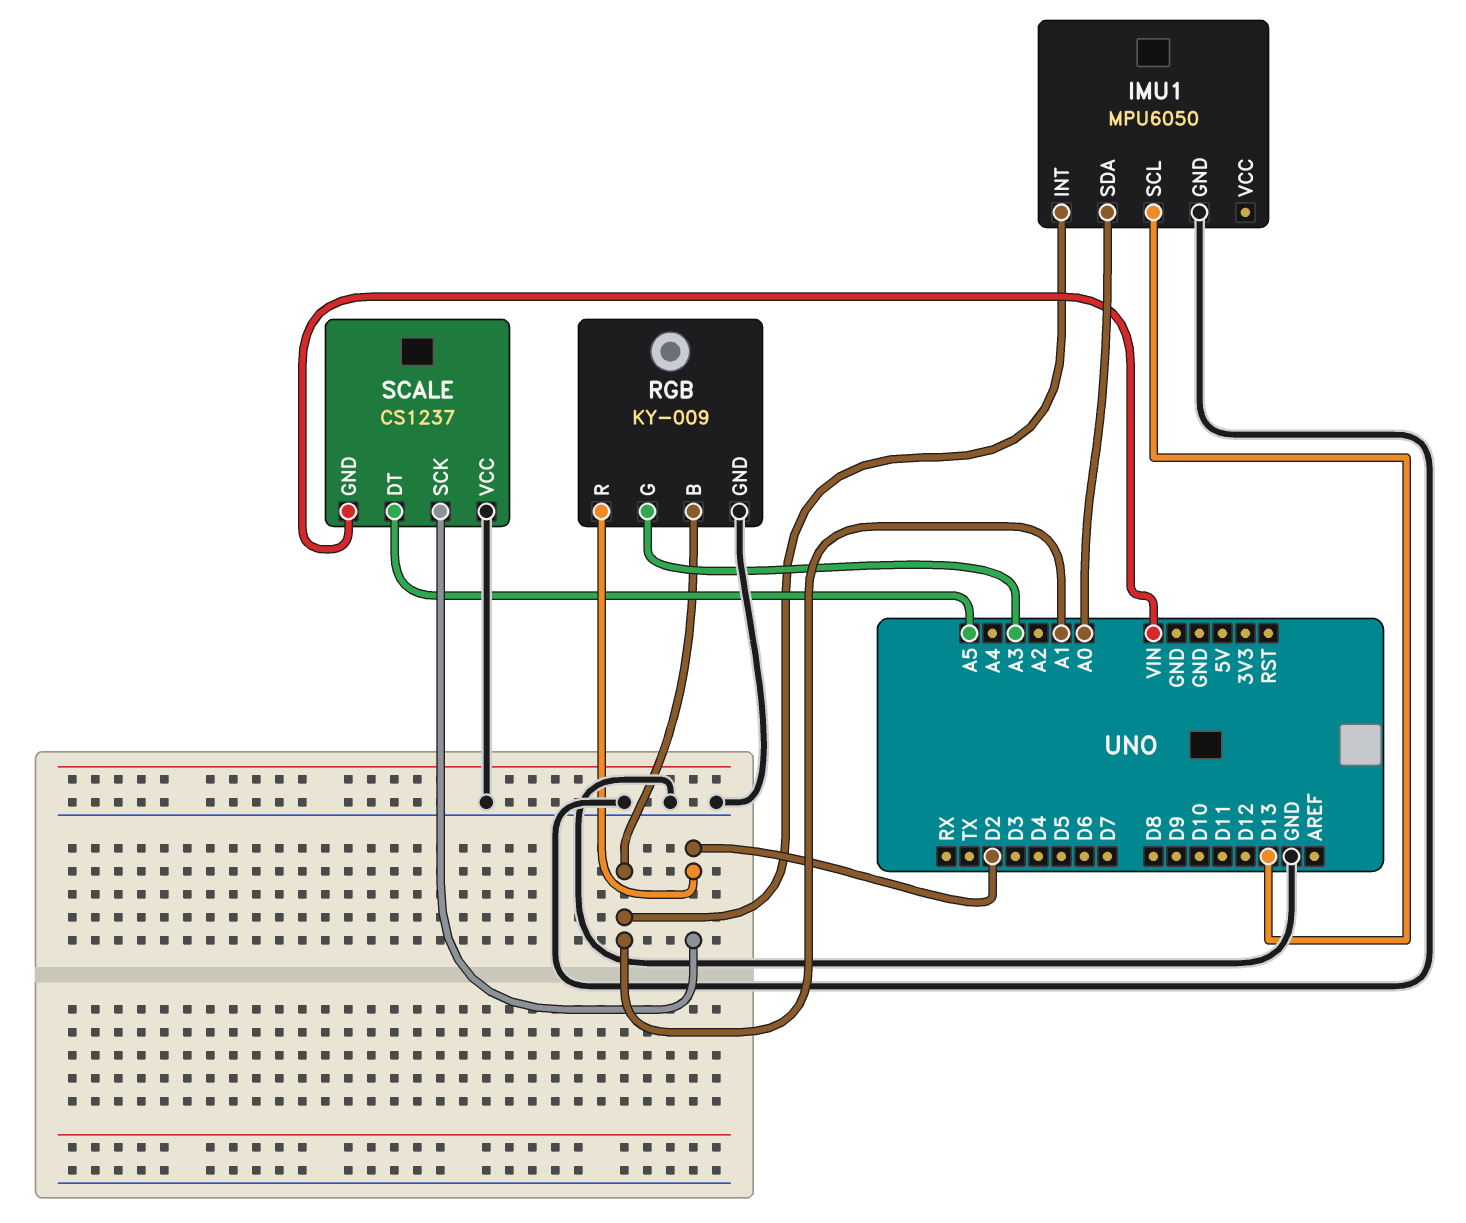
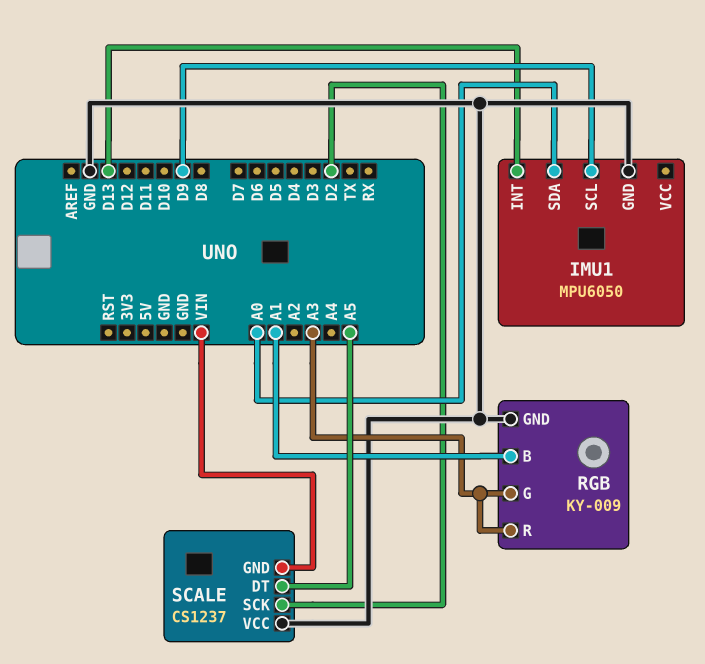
IMU1 pin INT: A1 -> D13
IMU1 pin SCL: D13 -> D9
RGB pin R: D2 -> A3

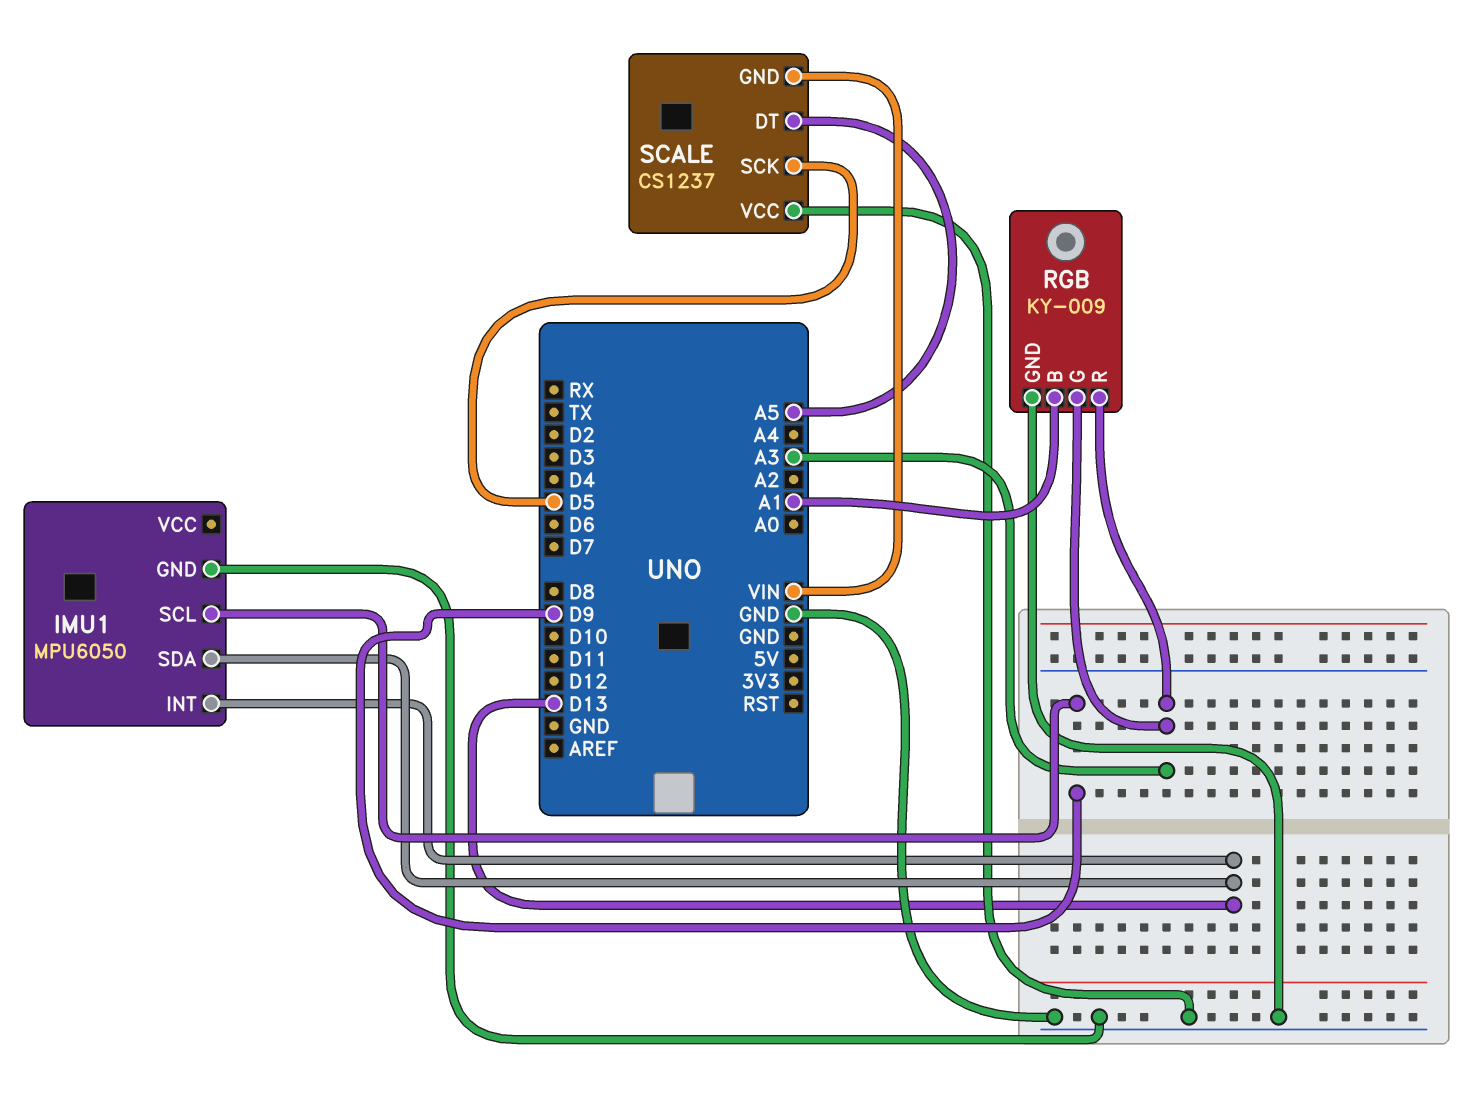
IMU1 pin SDA: A0 -> D13
SCALE pin SCK: D2 -> D5

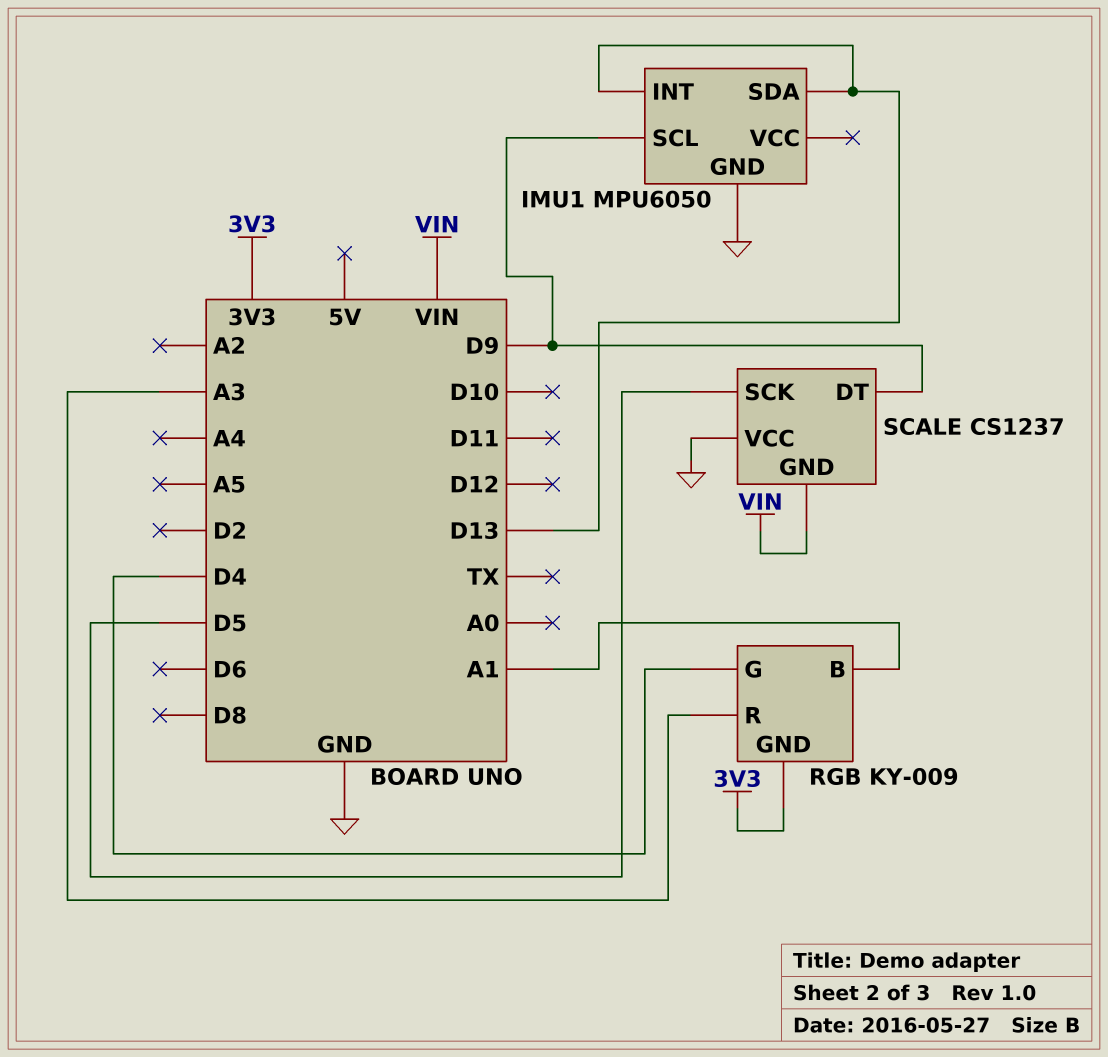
RGB pin G: A3 -> D4
RGB pin GND: GND -> 3V3
SCALE pin DT: A5 -> D9

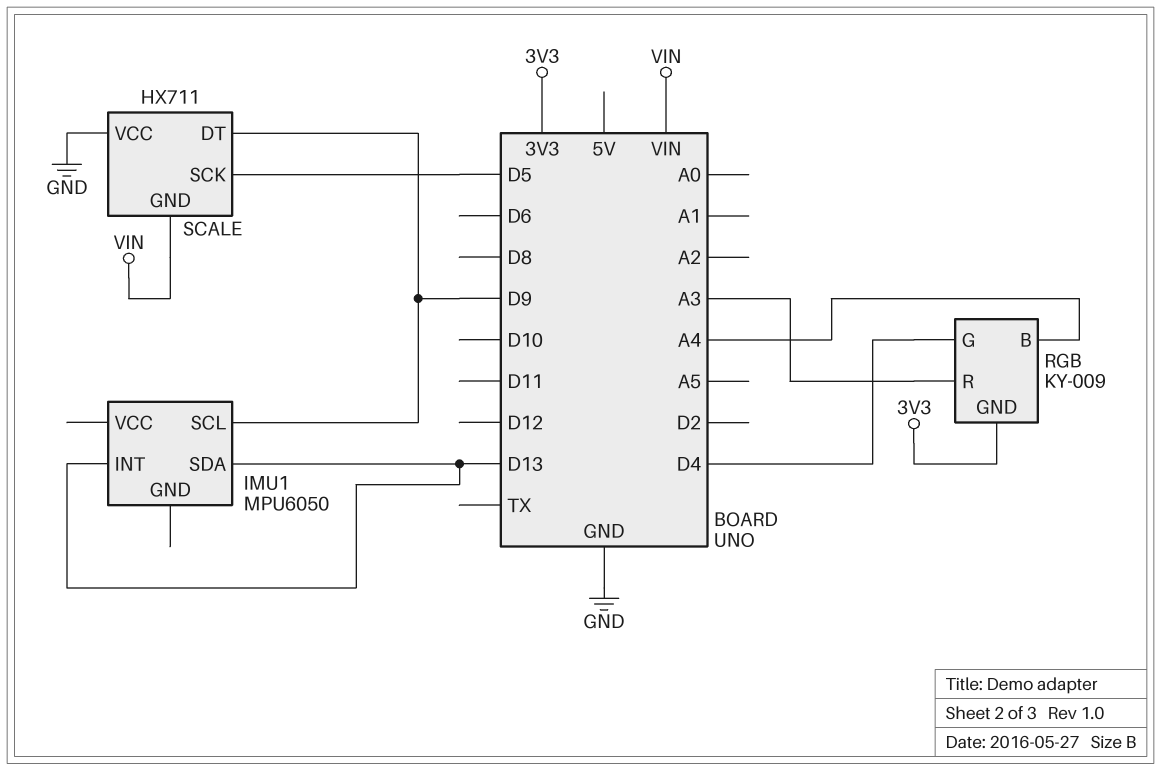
IMU1 pin GND: GND -> none
RGB pin B: A1 -> A4
SCALE: CS1237 -> HX711

